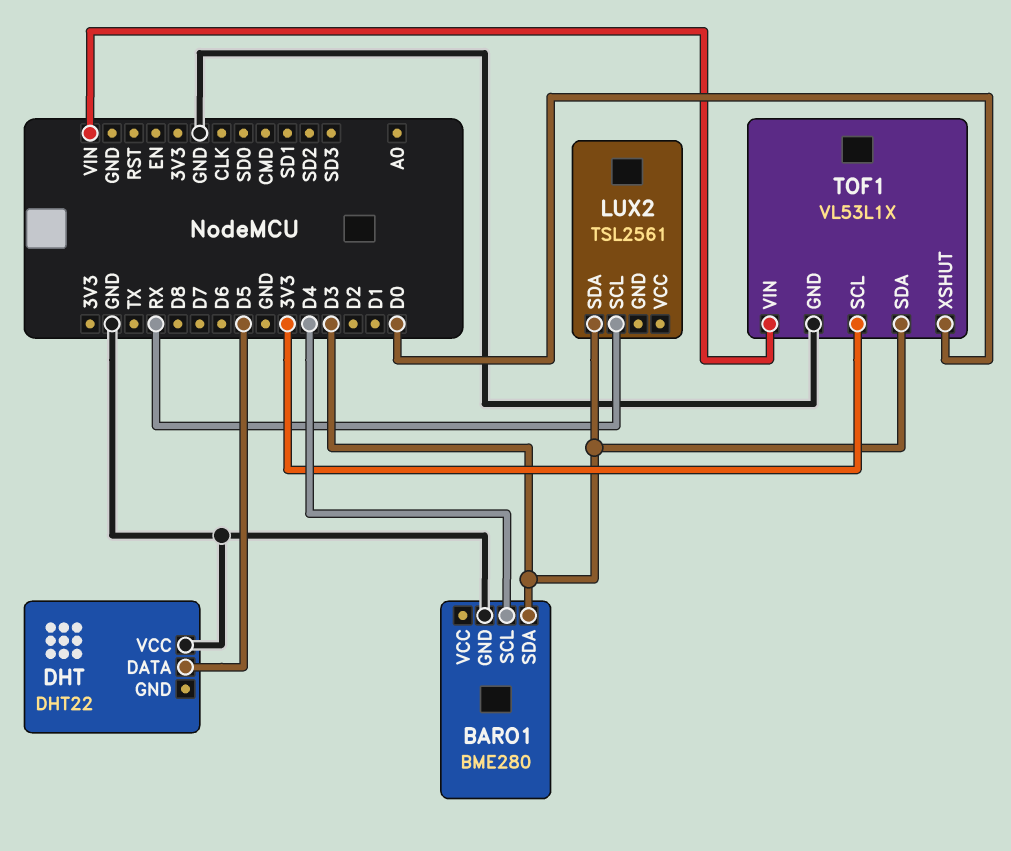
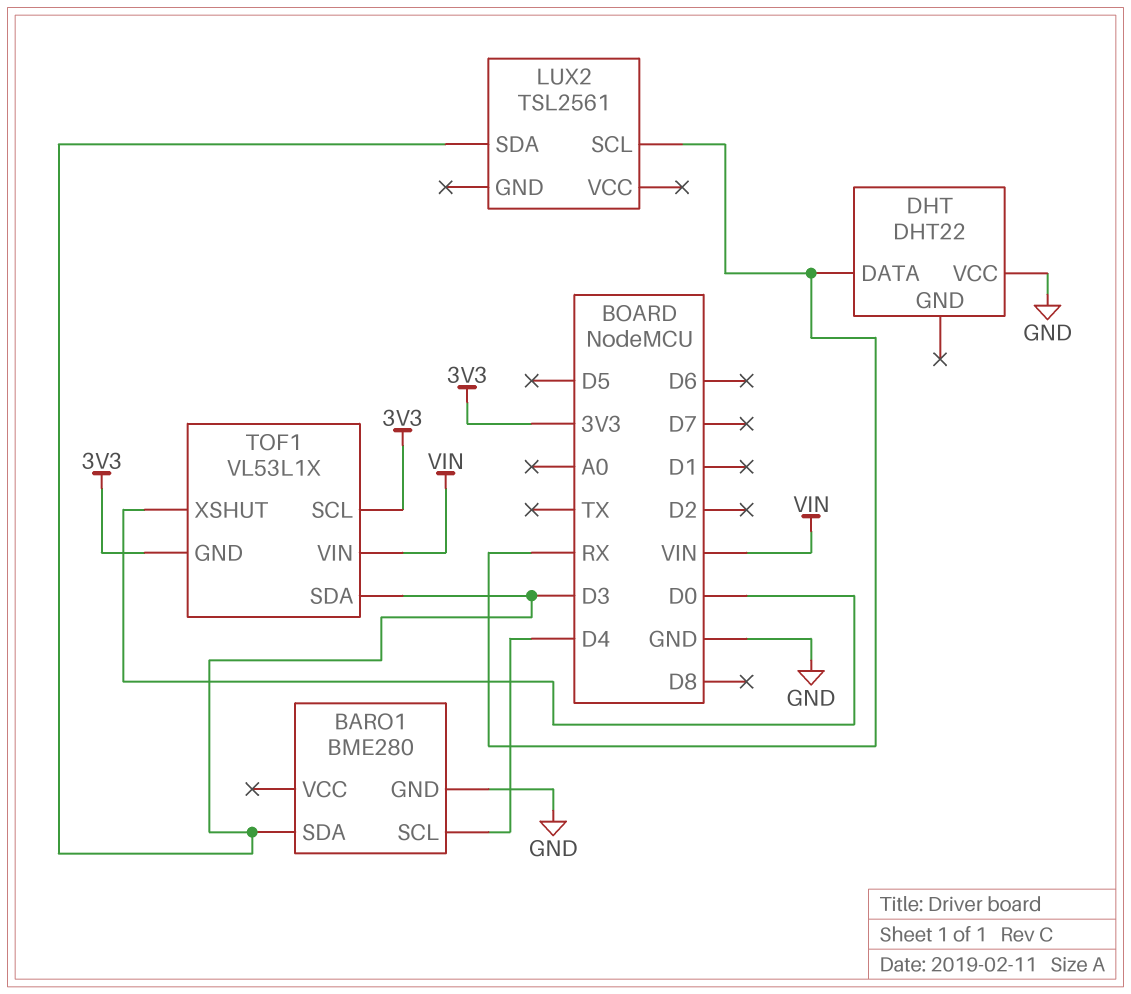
DHT pin DATA: D5 -> RX
TOF1 pin GND: GND -> 3V3

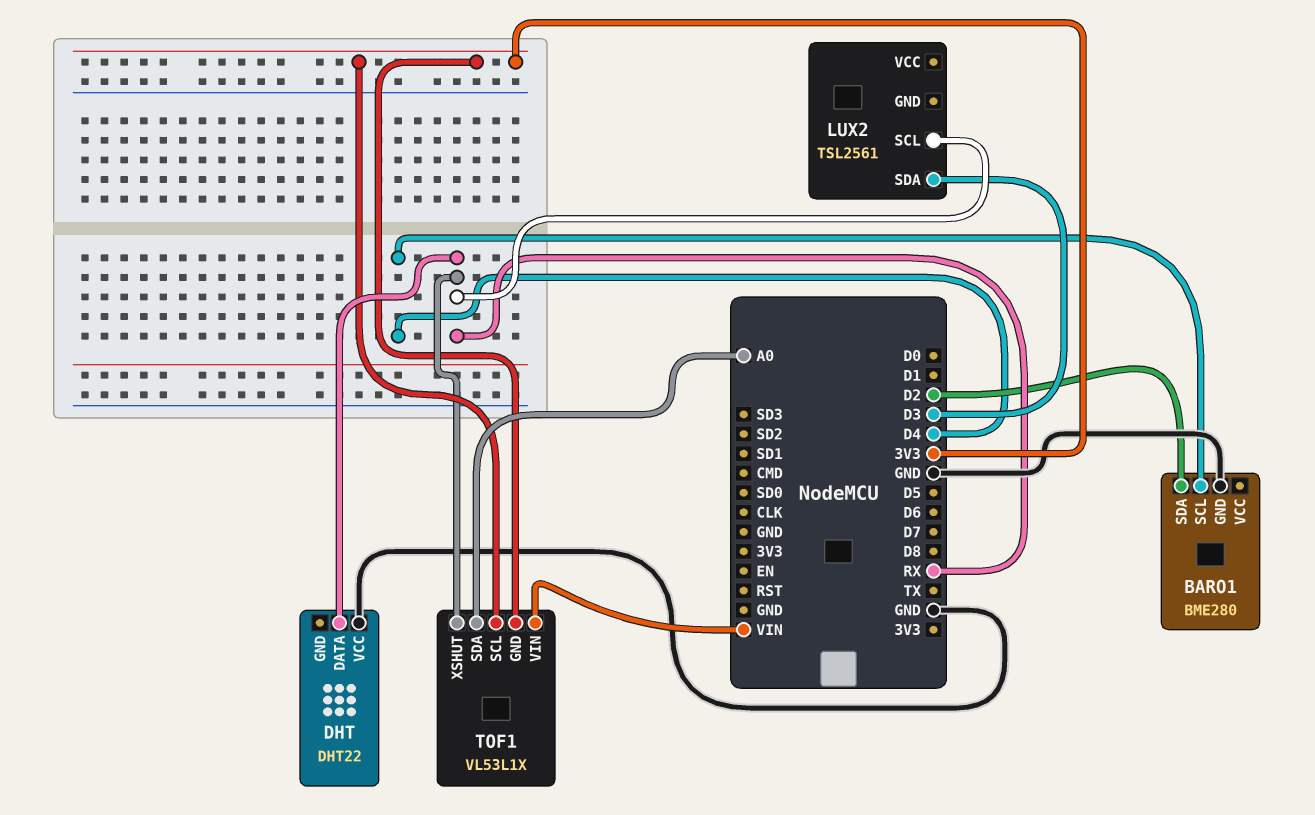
BARO1 pin SDA: D3 -> D2
TOF1 pin SDA: D3 -> A0
TOF1 pin XSHUT: D0 -> RX

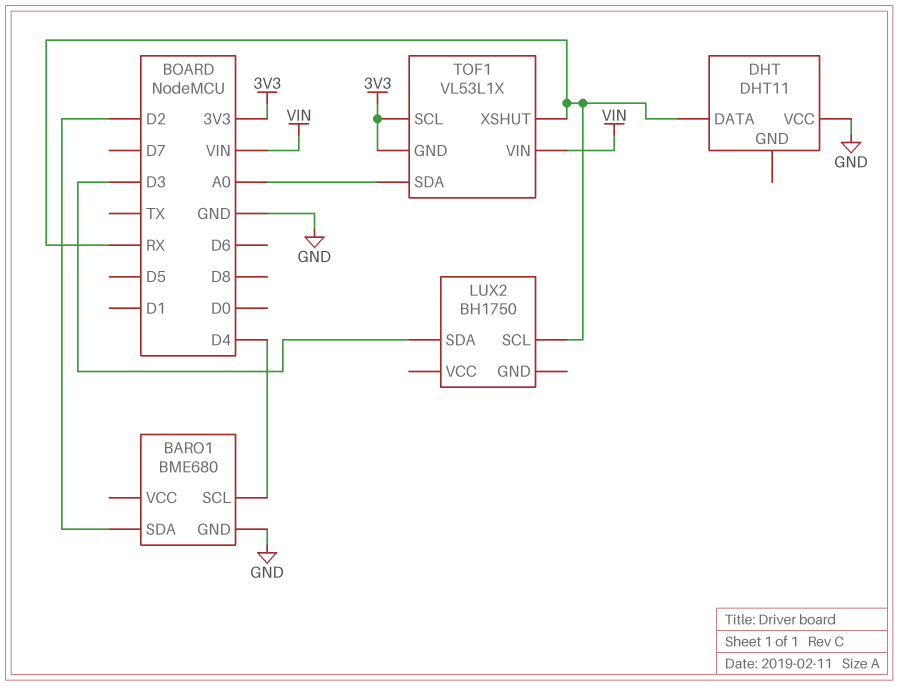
BARO1: BME280 -> BME680
DHT: DHT22 -> DHT11
LUX2: TSL2561 -> BH1750

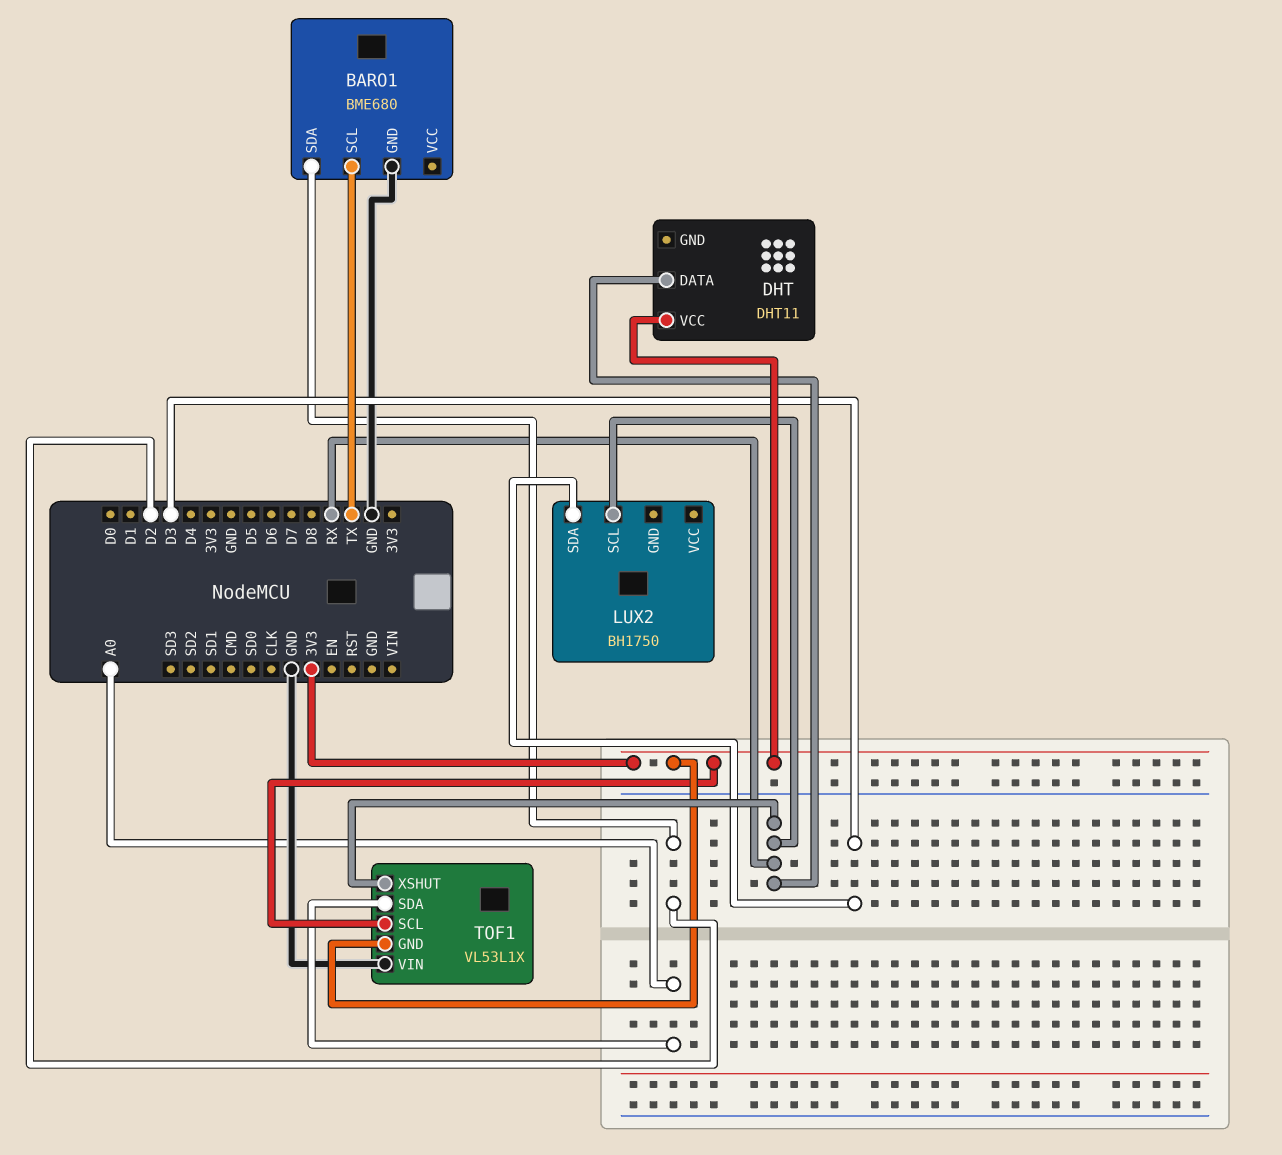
BARO1 pin SCL: D4 -> TX
DHT pin VCC: GND -> 3V3
TOF1 pin VIN: VIN -> GND

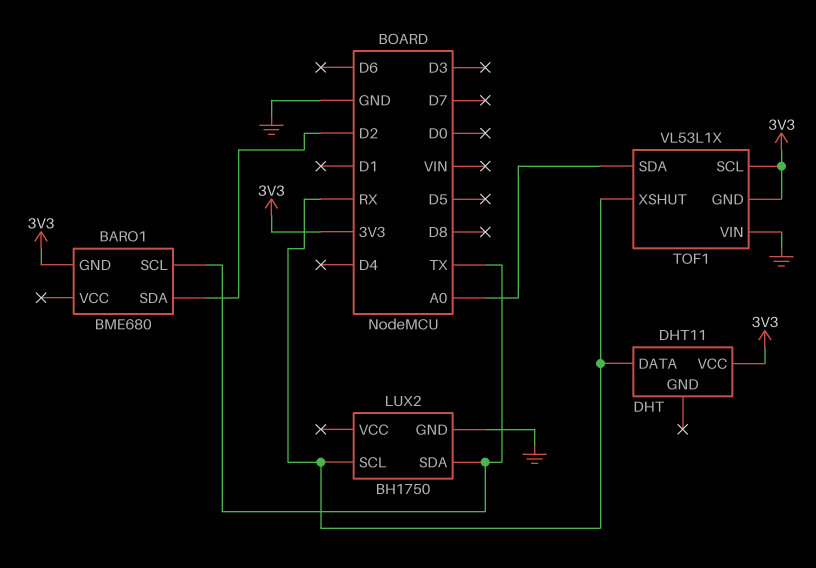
BARO1 pin GND: GND -> 3V3
LUX2 pin GND: none -> GND
LUX2 pin SDA: D3 -> TX

